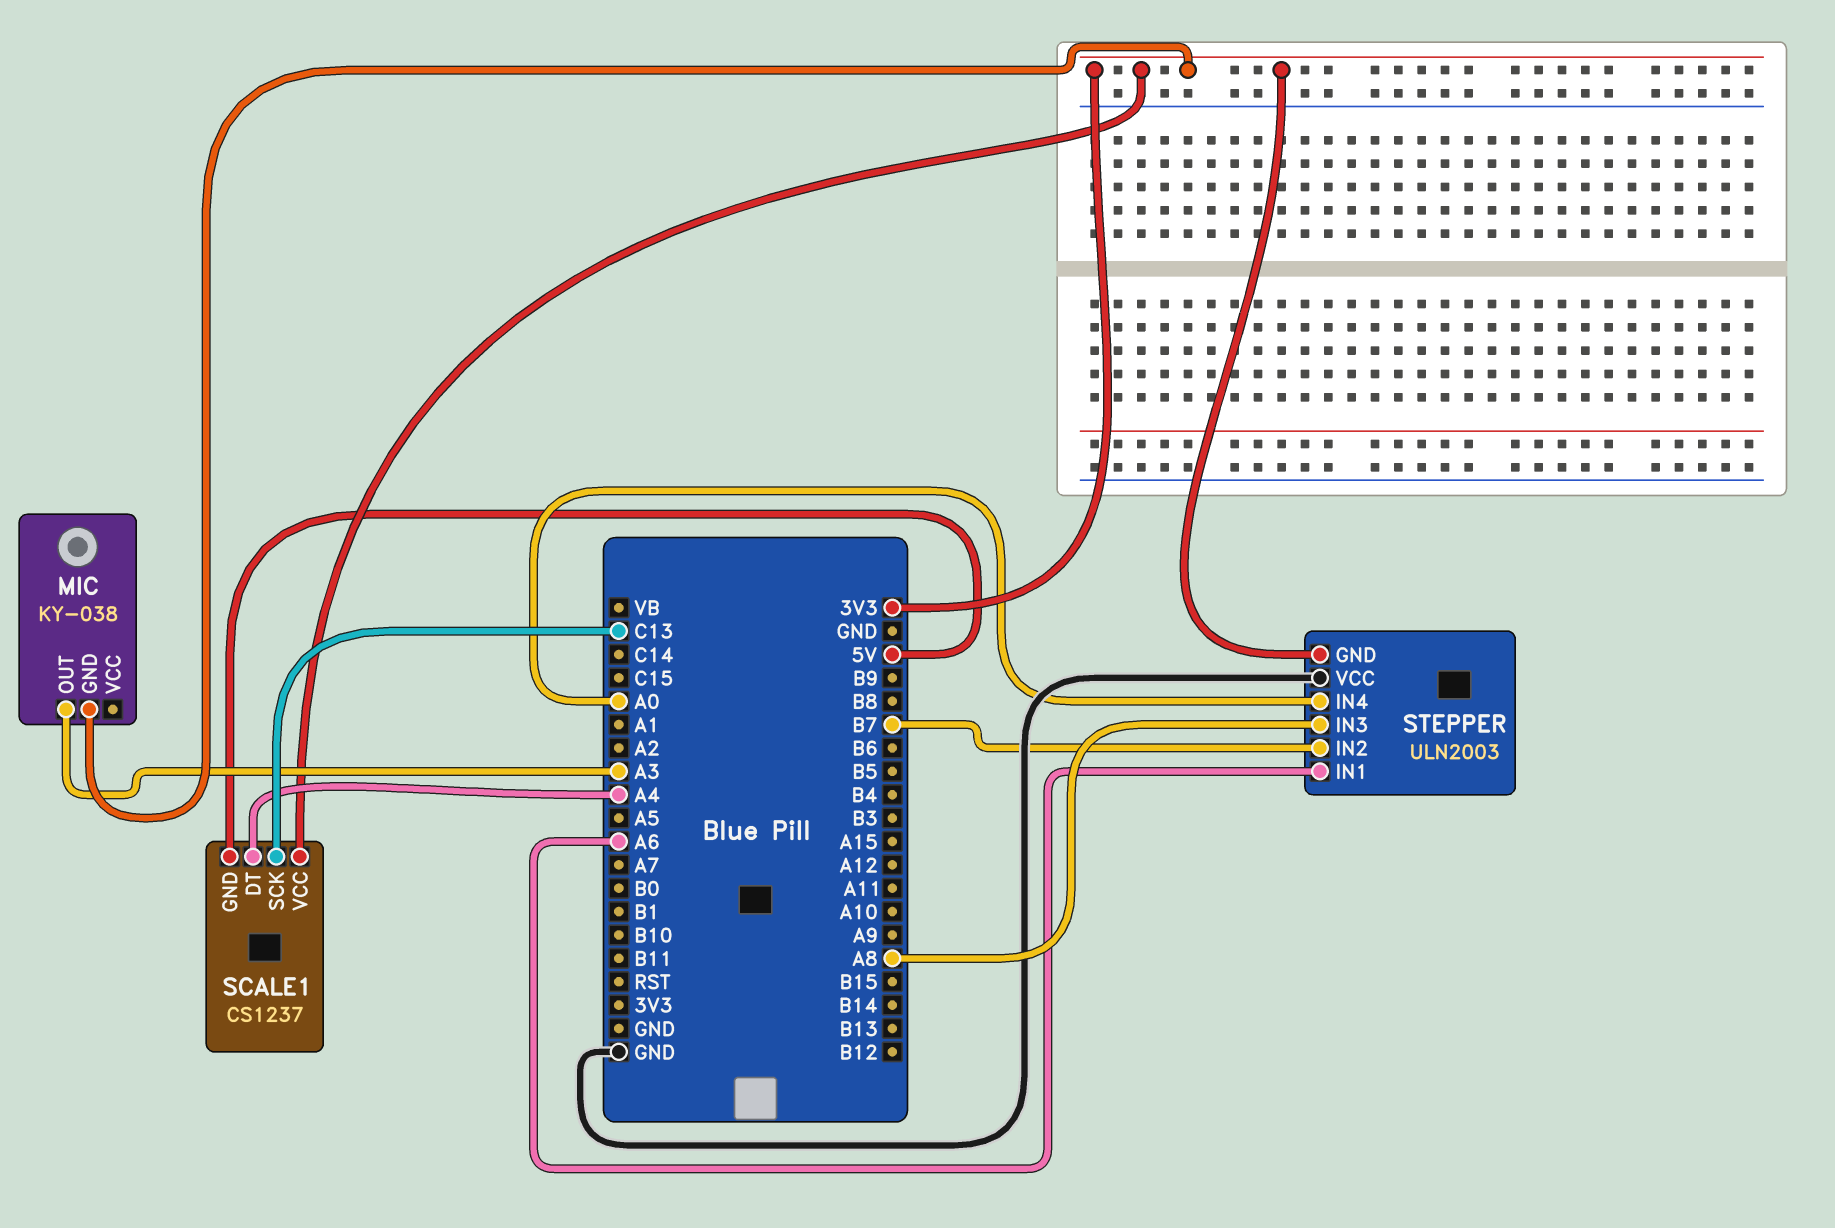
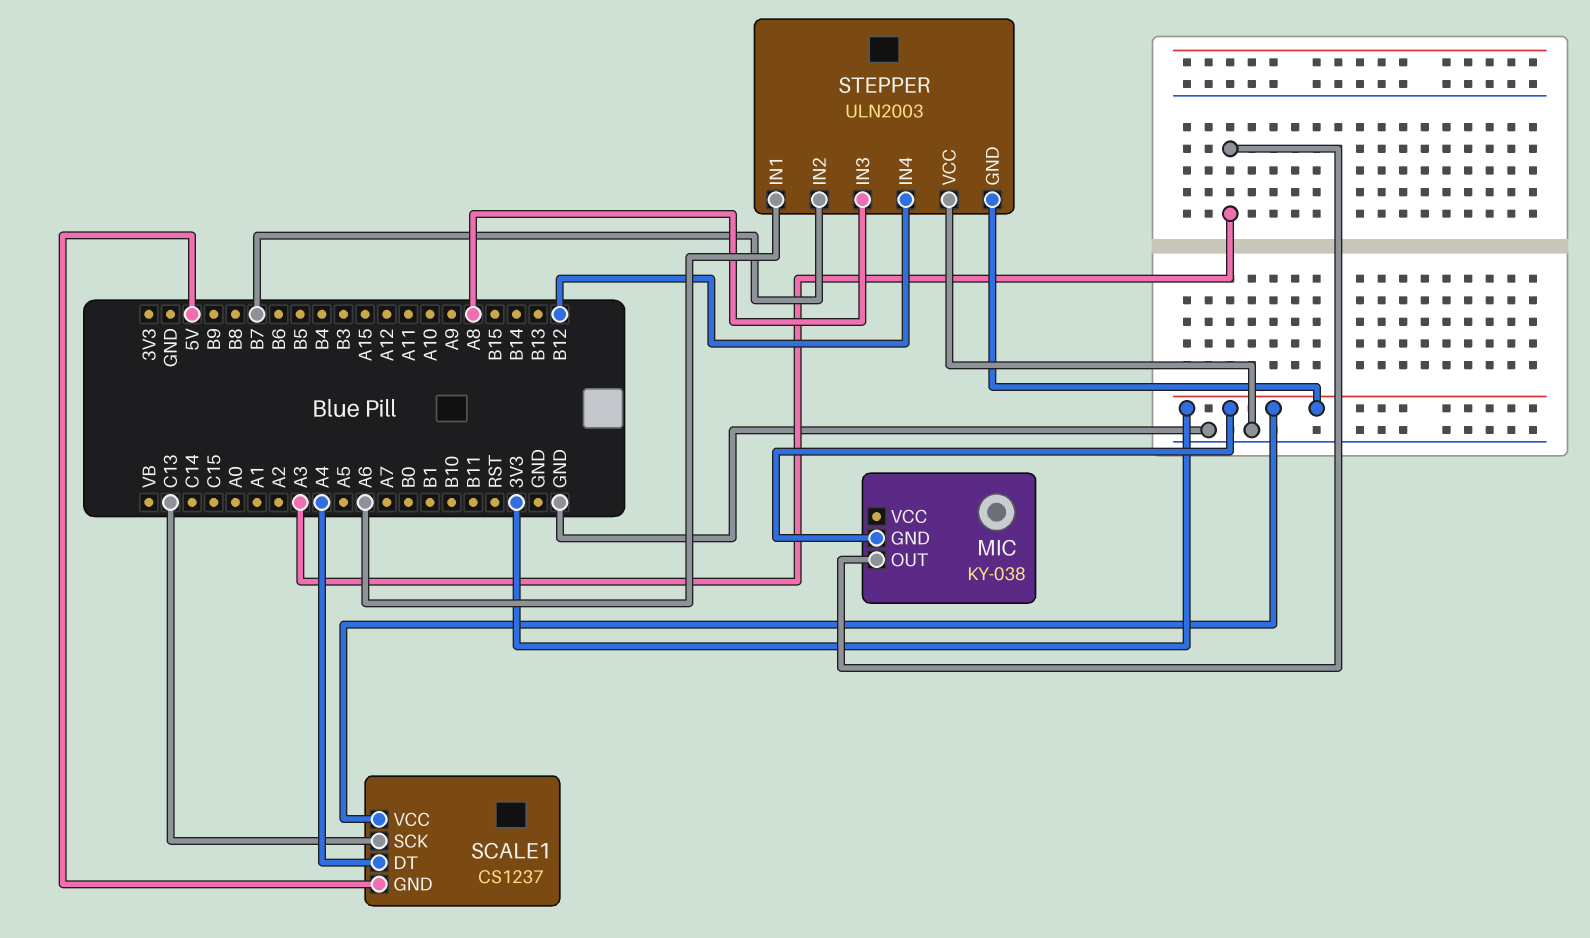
STEPPER pin IN4: A0 -> B12

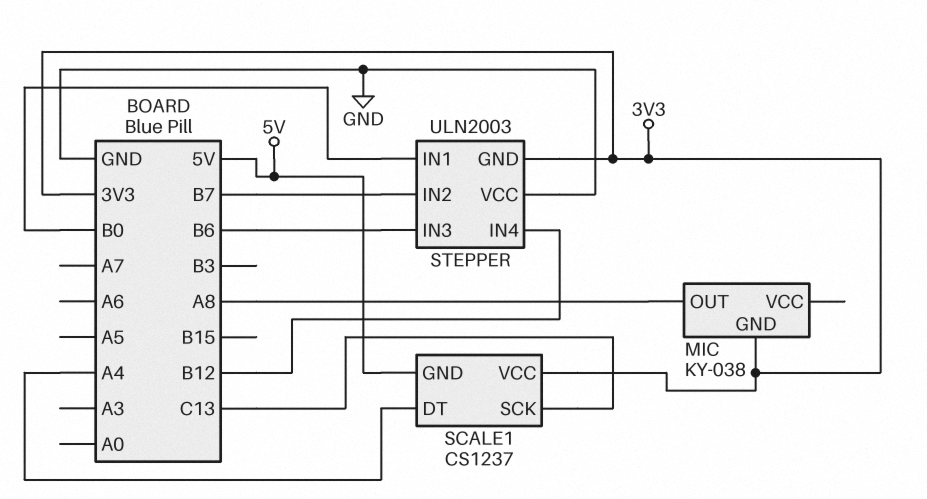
MIC pin OUT: A3 -> A8
STEPPER pin IN1: A6 -> B0
STEPPER pin IN3: A8 -> B6

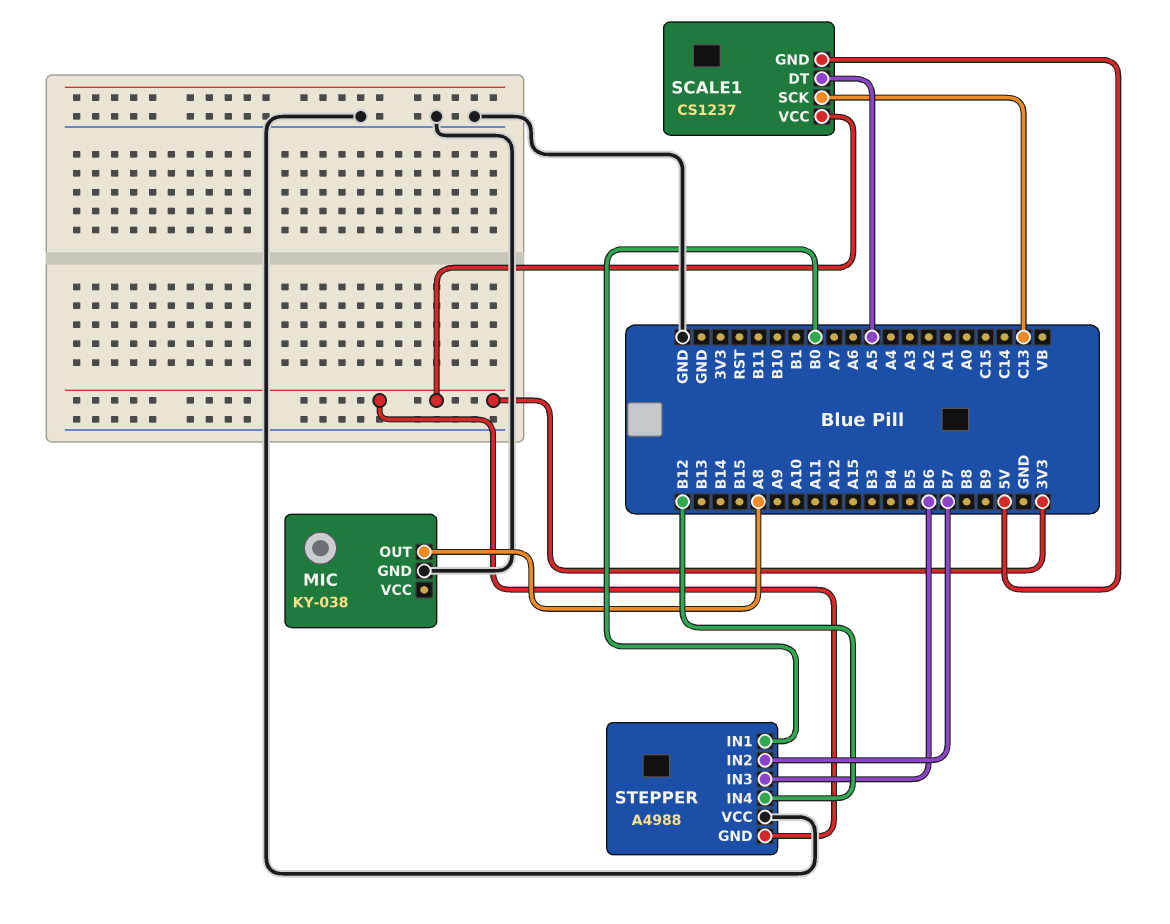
MIC pin GND: 3V3 -> GND
SCALE1 pin DT: A4 -> A5
STEPPER: ULN2003 -> A4988

